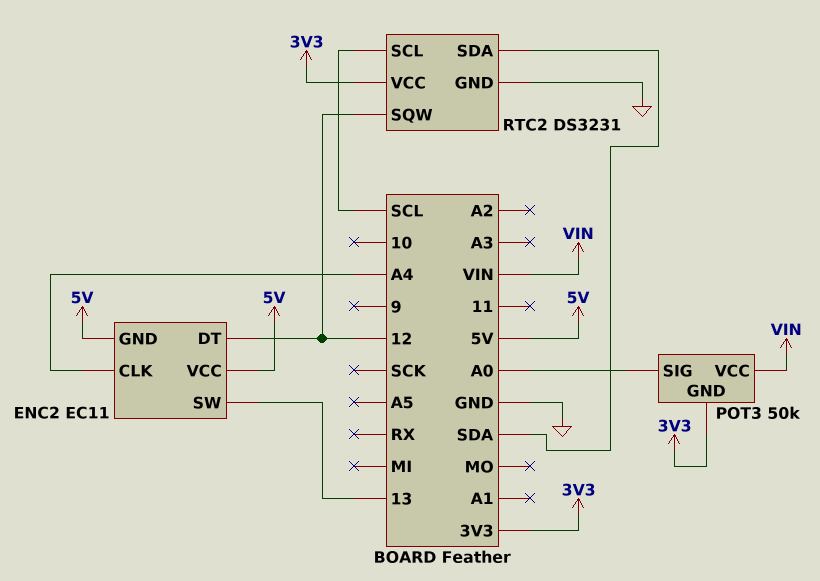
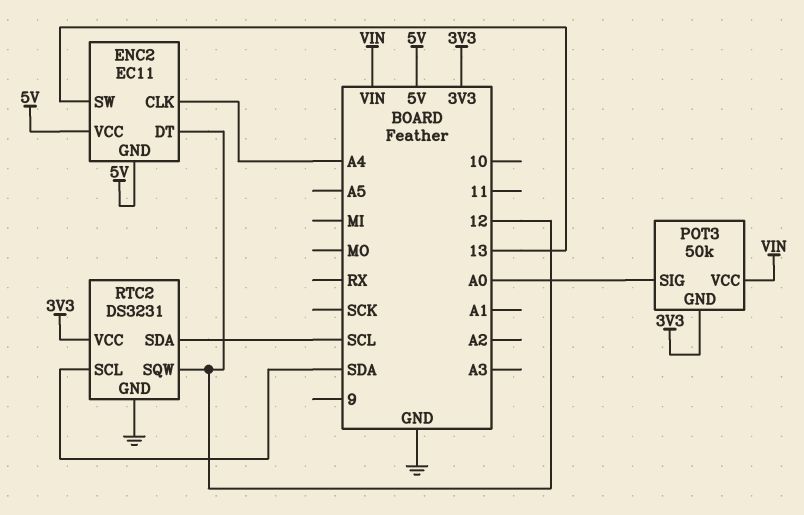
RTC2 pin SCL: SCL -> SDA
RTC2 pin SDA: SDA -> SCL

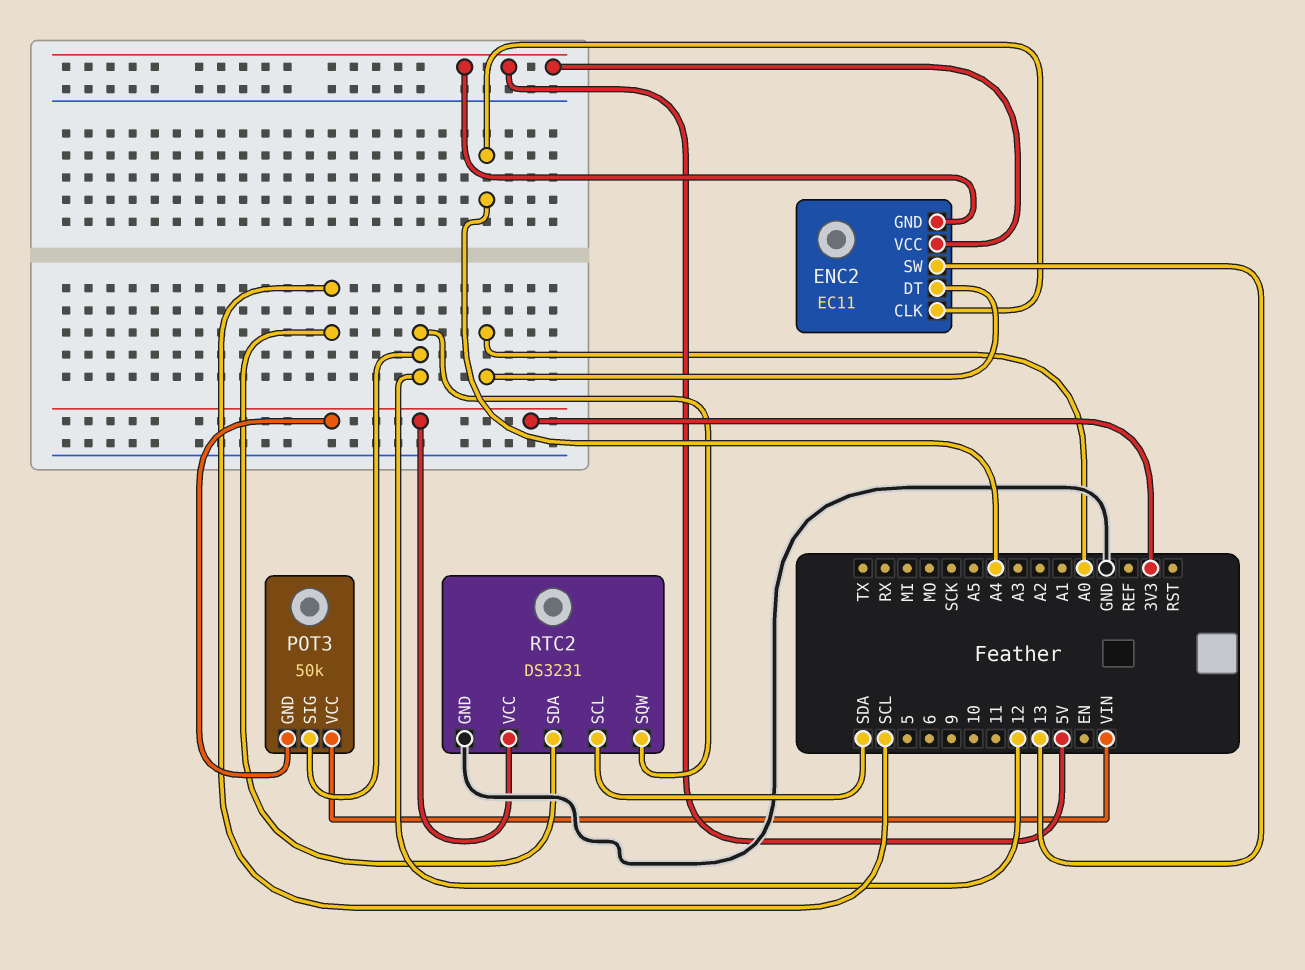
ENC2 pin DT: 12 -> A0
POT3 pin SIG: A0 -> 12

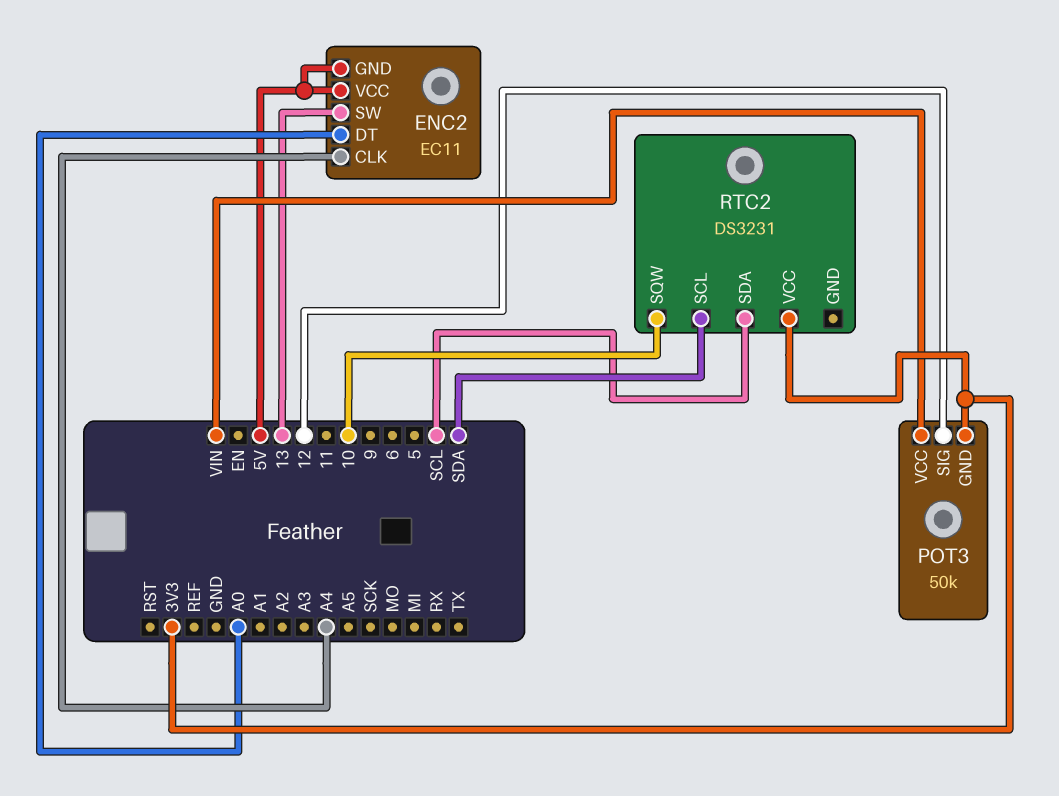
RTC2 pin GND: GND -> none
RTC2 pin SQW: 12 -> 10

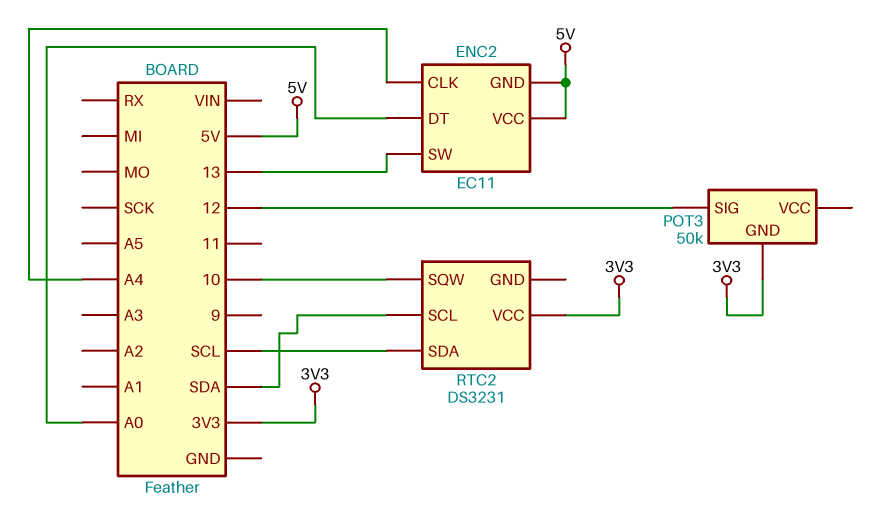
POT3 pin VCC: VIN -> none

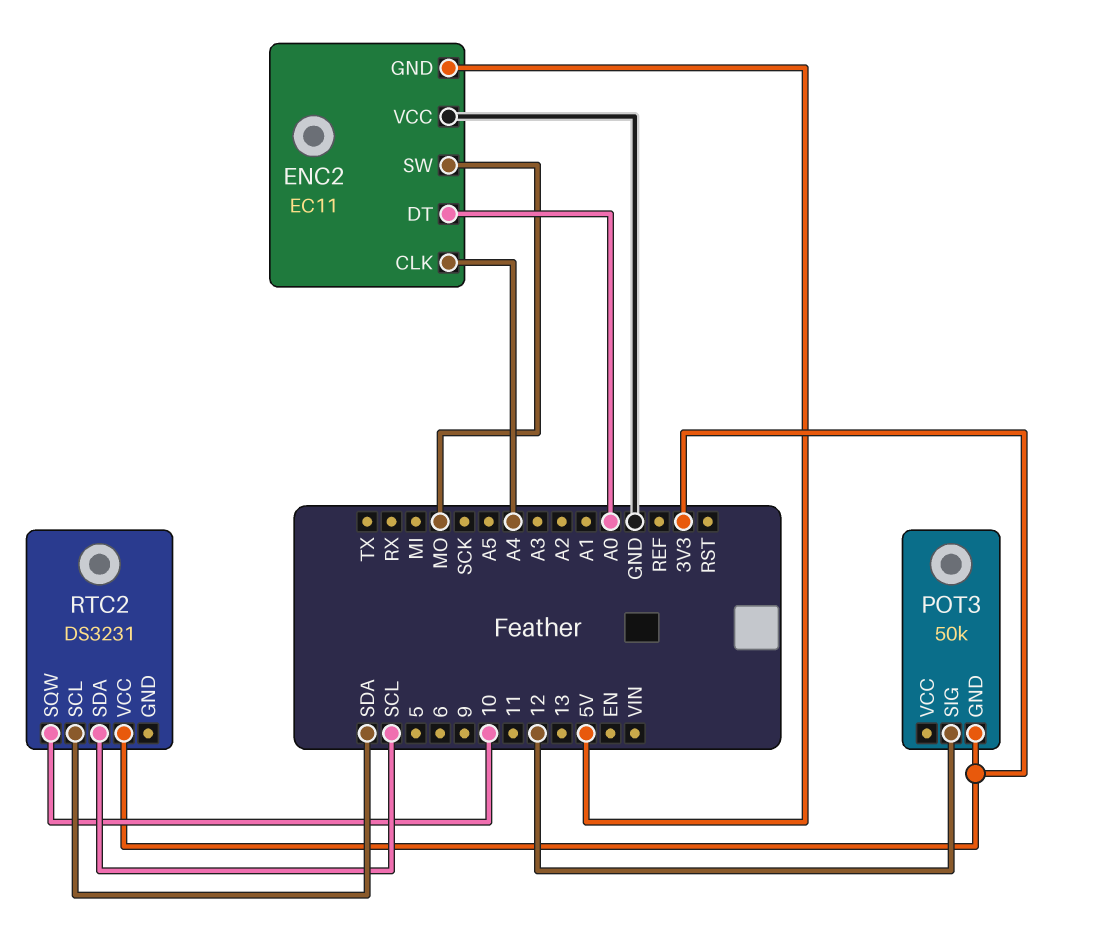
ENC2 pin SW: 13 -> MO
ENC2 pin VCC: 5V -> GND

